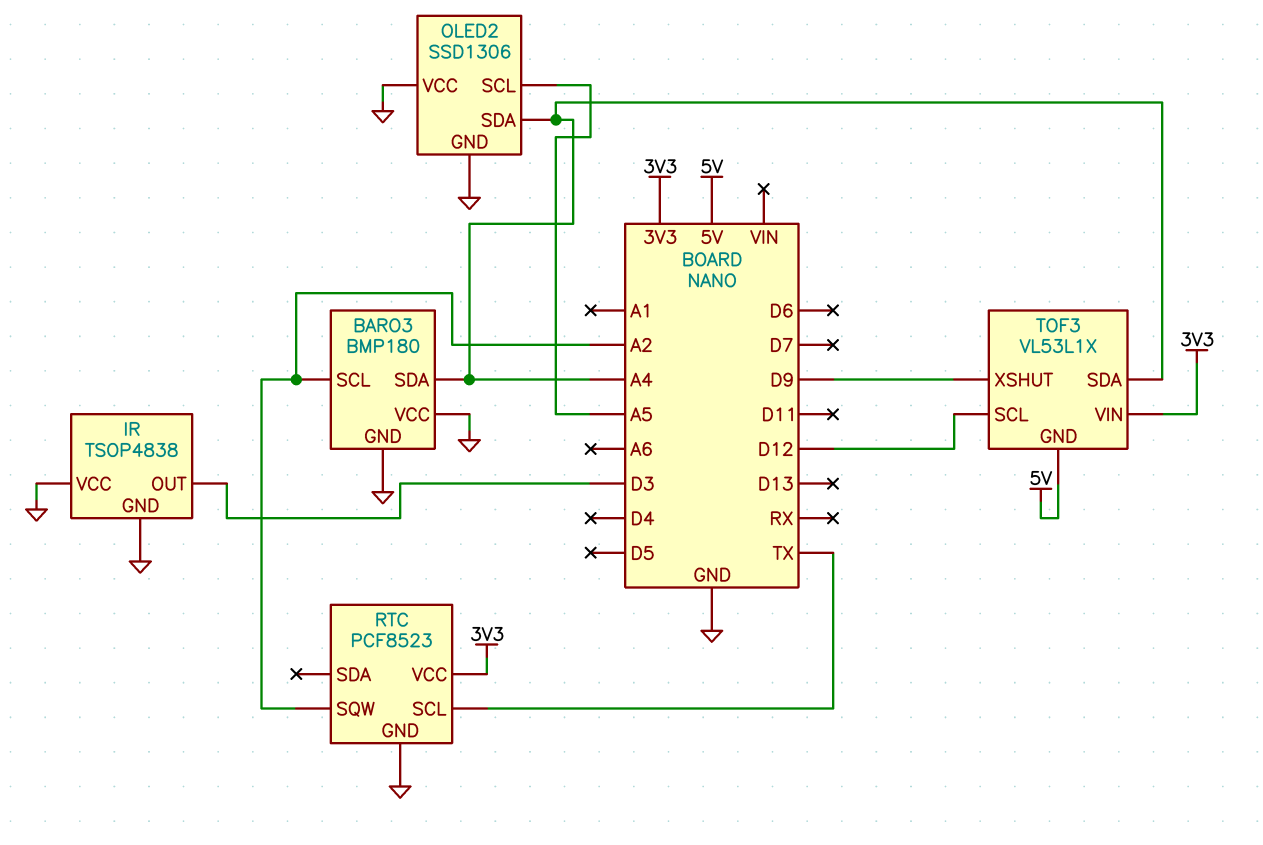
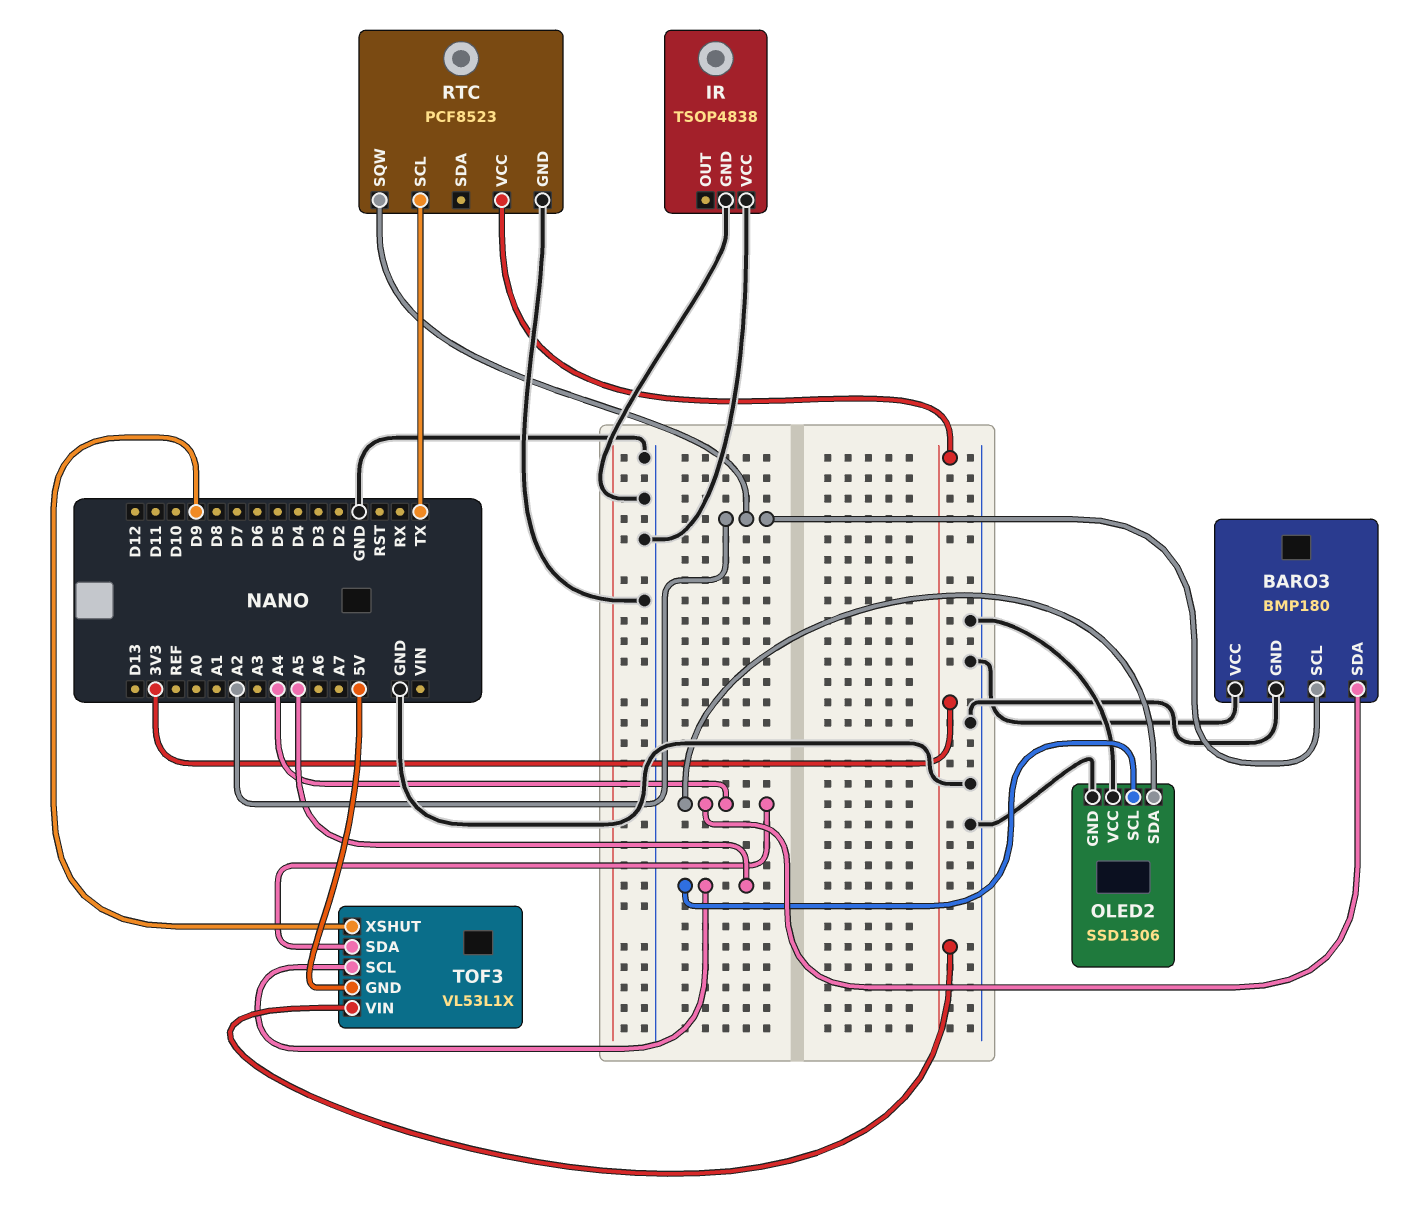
IR pin OUT: D3 -> none
TOF3 pin SCL: D12 -> A5

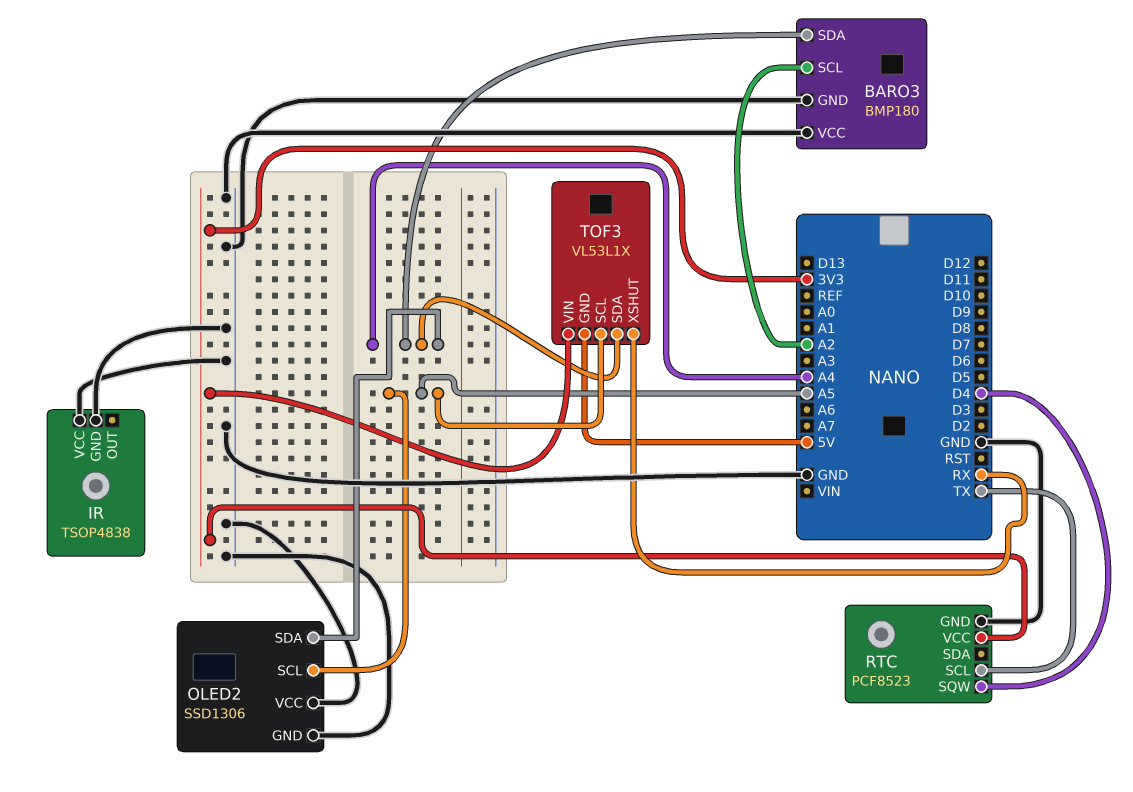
RTC pin SQW: A2 -> D4
TOF3 pin XSHUT: D9 -> RX

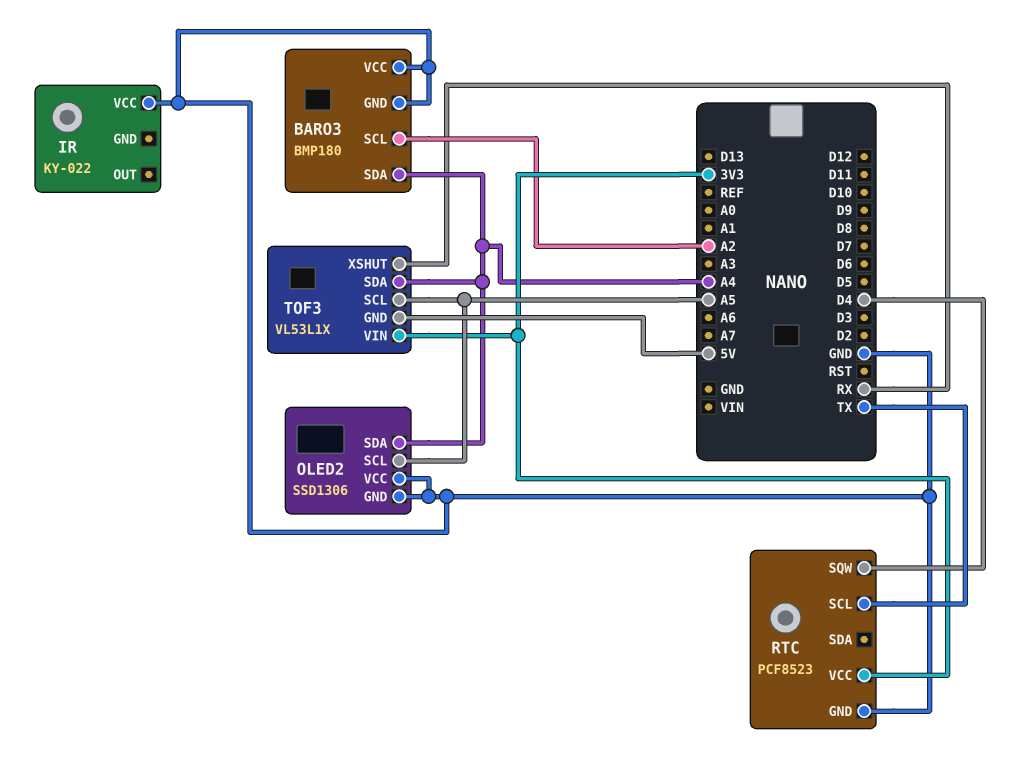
IR: TSOP4838 -> KY-022
IR pin GND: GND -> none

